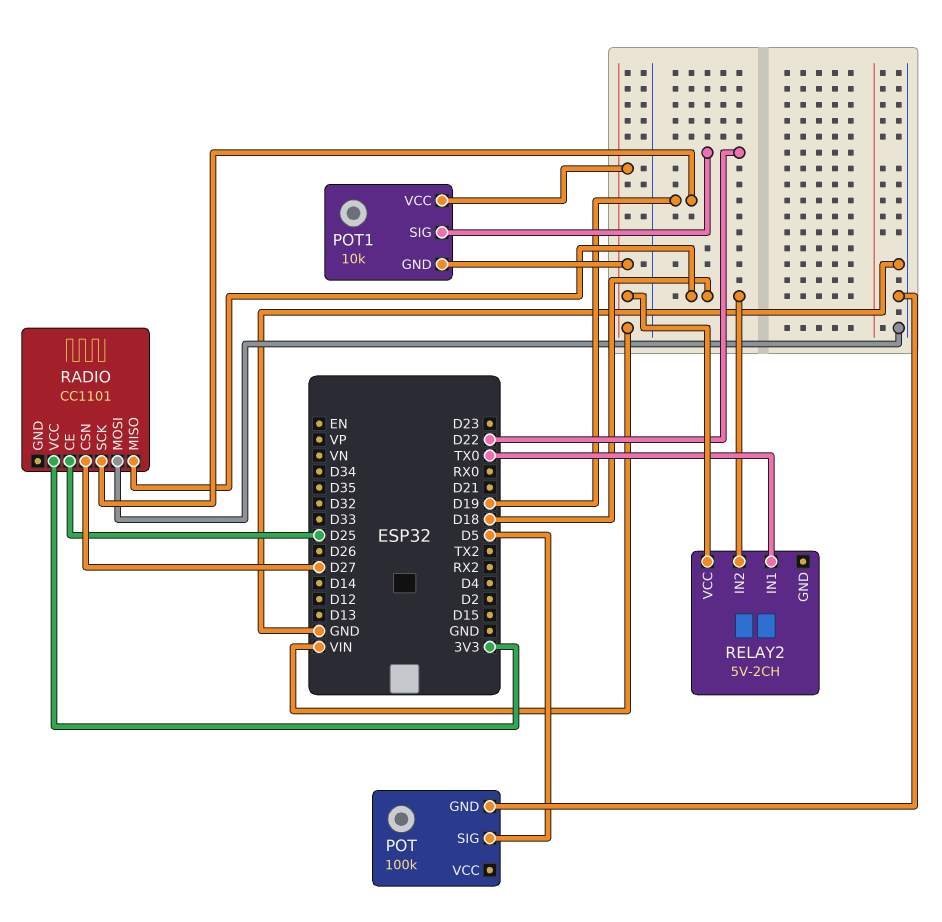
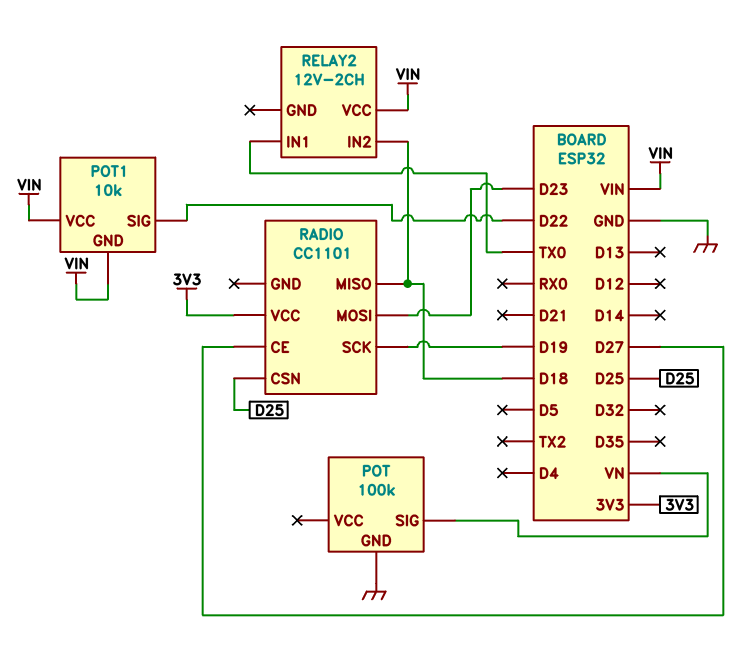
POT pin SIG: D5 -> VN
RADIO pin CE: D25 -> D27
RADIO pin CSN: D27 -> D25
RADIO pin MOSI: GND -> D23
RELAY2: 5V-2CH -> 12V-2CH

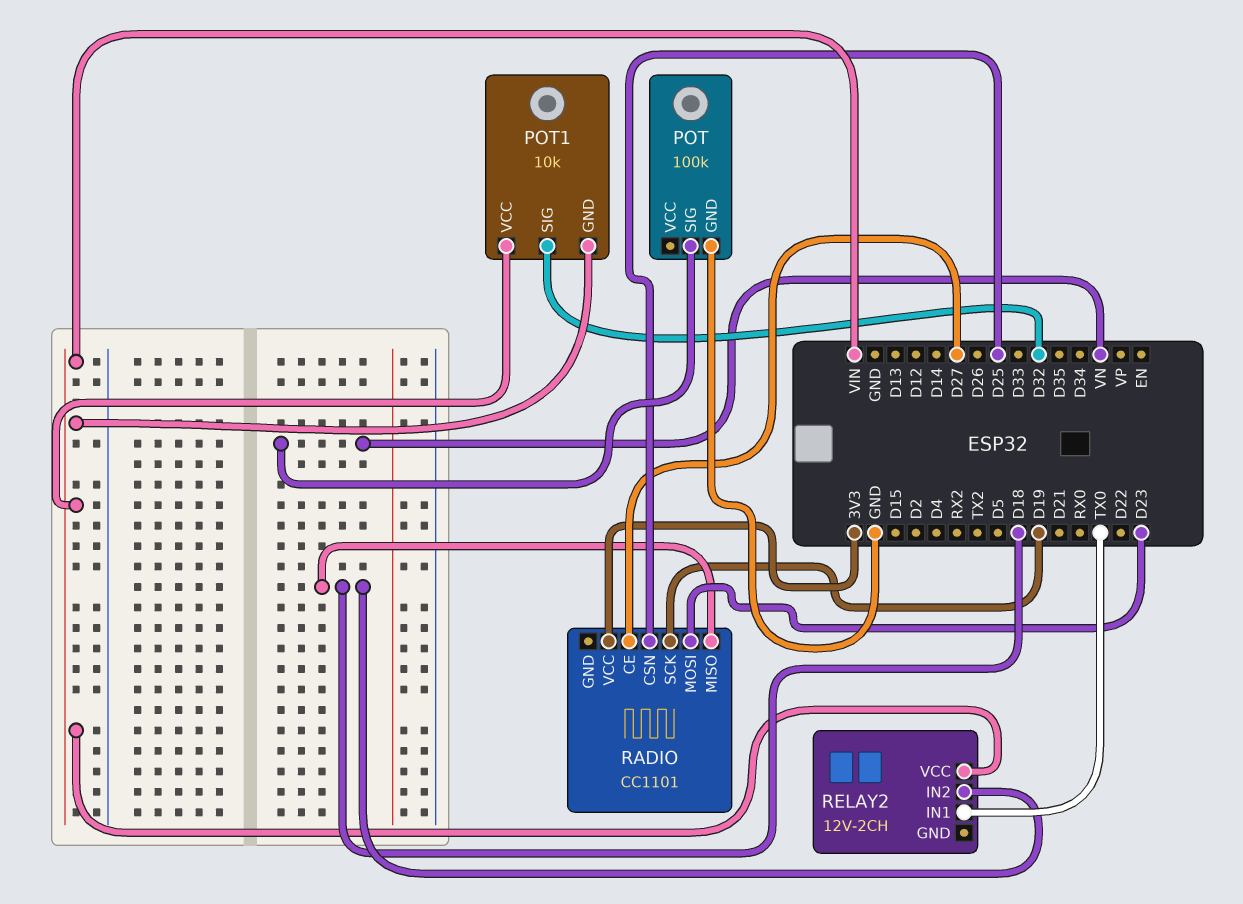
POT1 pin SIG: D22 -> D32

